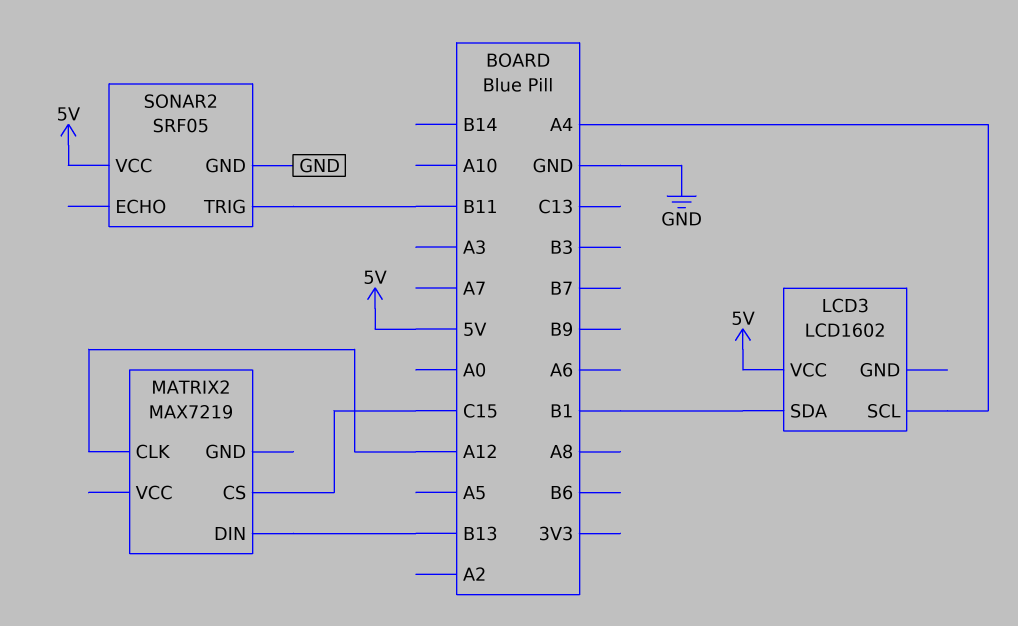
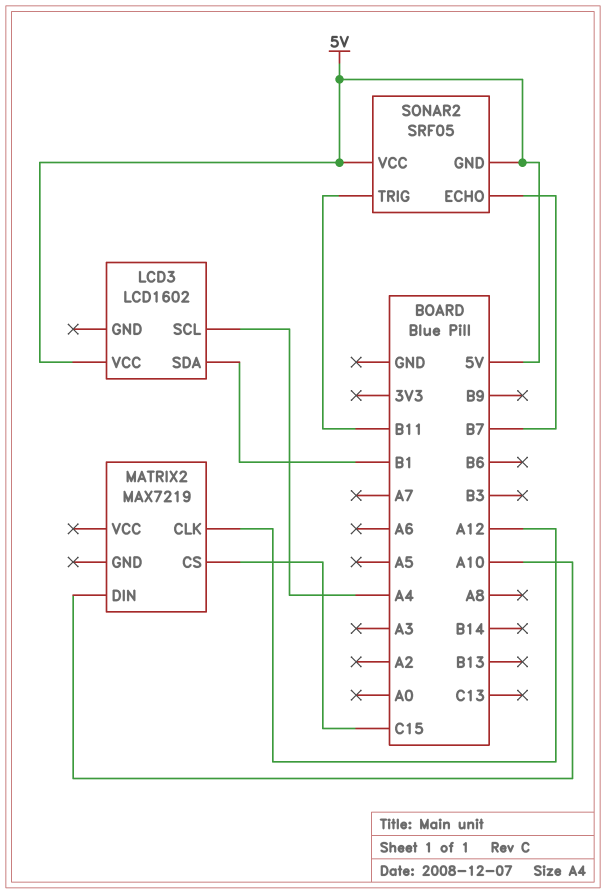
MATRIX2 pin DIN: B13 -> A10
SONAR2 pin ECHO: none -> B7
SONAR2 pin GND: GND -> 5V

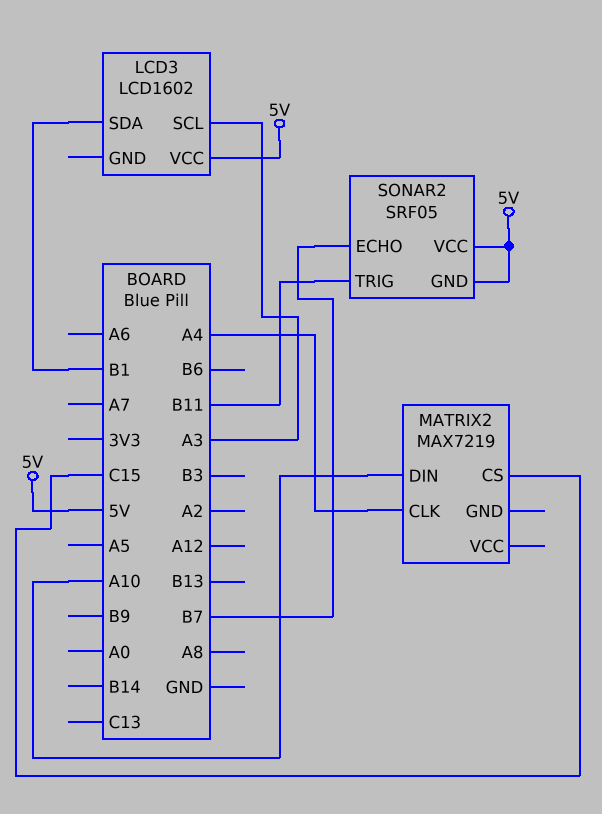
LCD3 pin SCL: A4 -> A3
MATRIX2 pin CLK: A12 -> A4

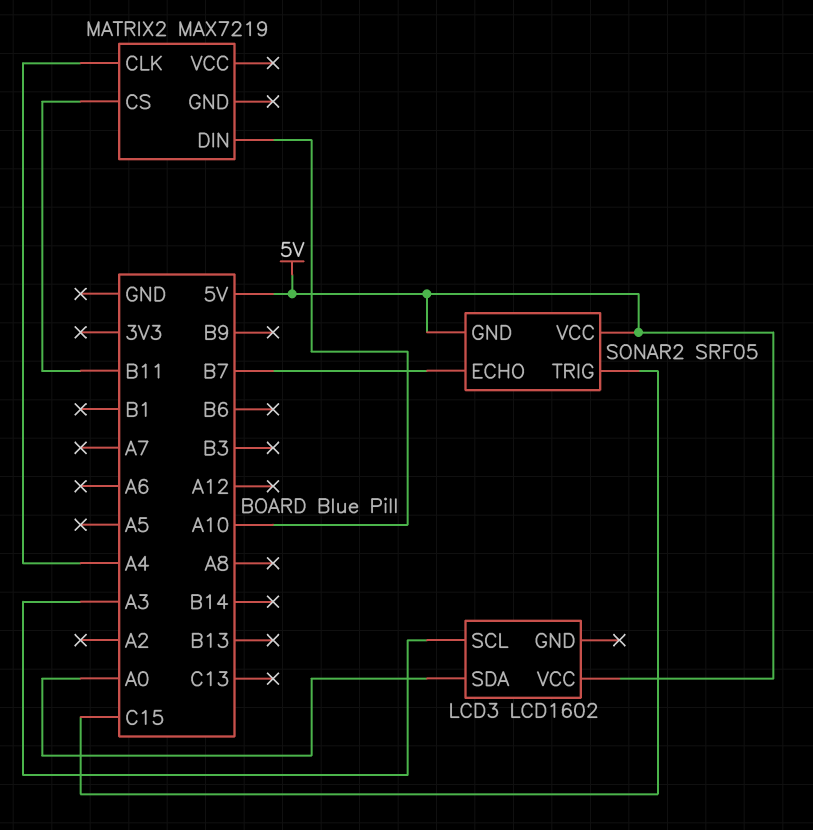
LCD3 pin SDA: B1 -> A0
MATRIX2 pin CS: C15 -> B11
SONAR2 pin TRIG: B11 -> C15

